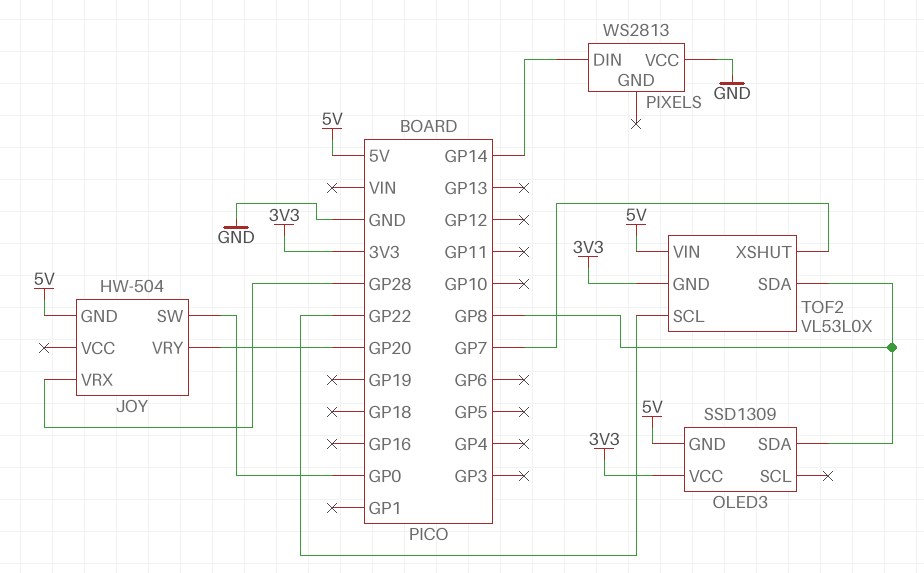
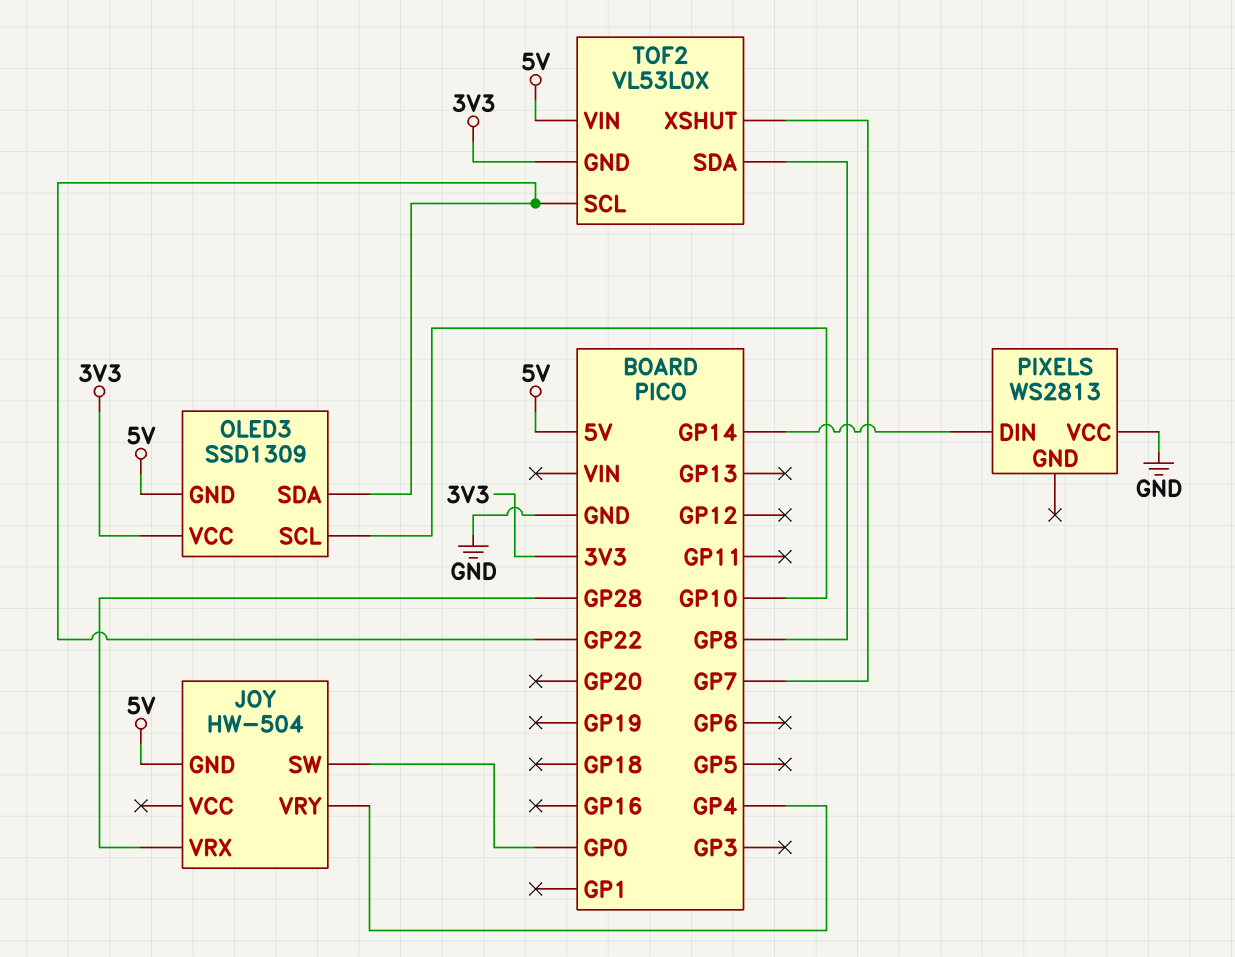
JOY pin VRY: GP20 -> GP4
OLED3 pin SCL: none -> GP10
OLED3 pin SDA: GP8 -> GP22

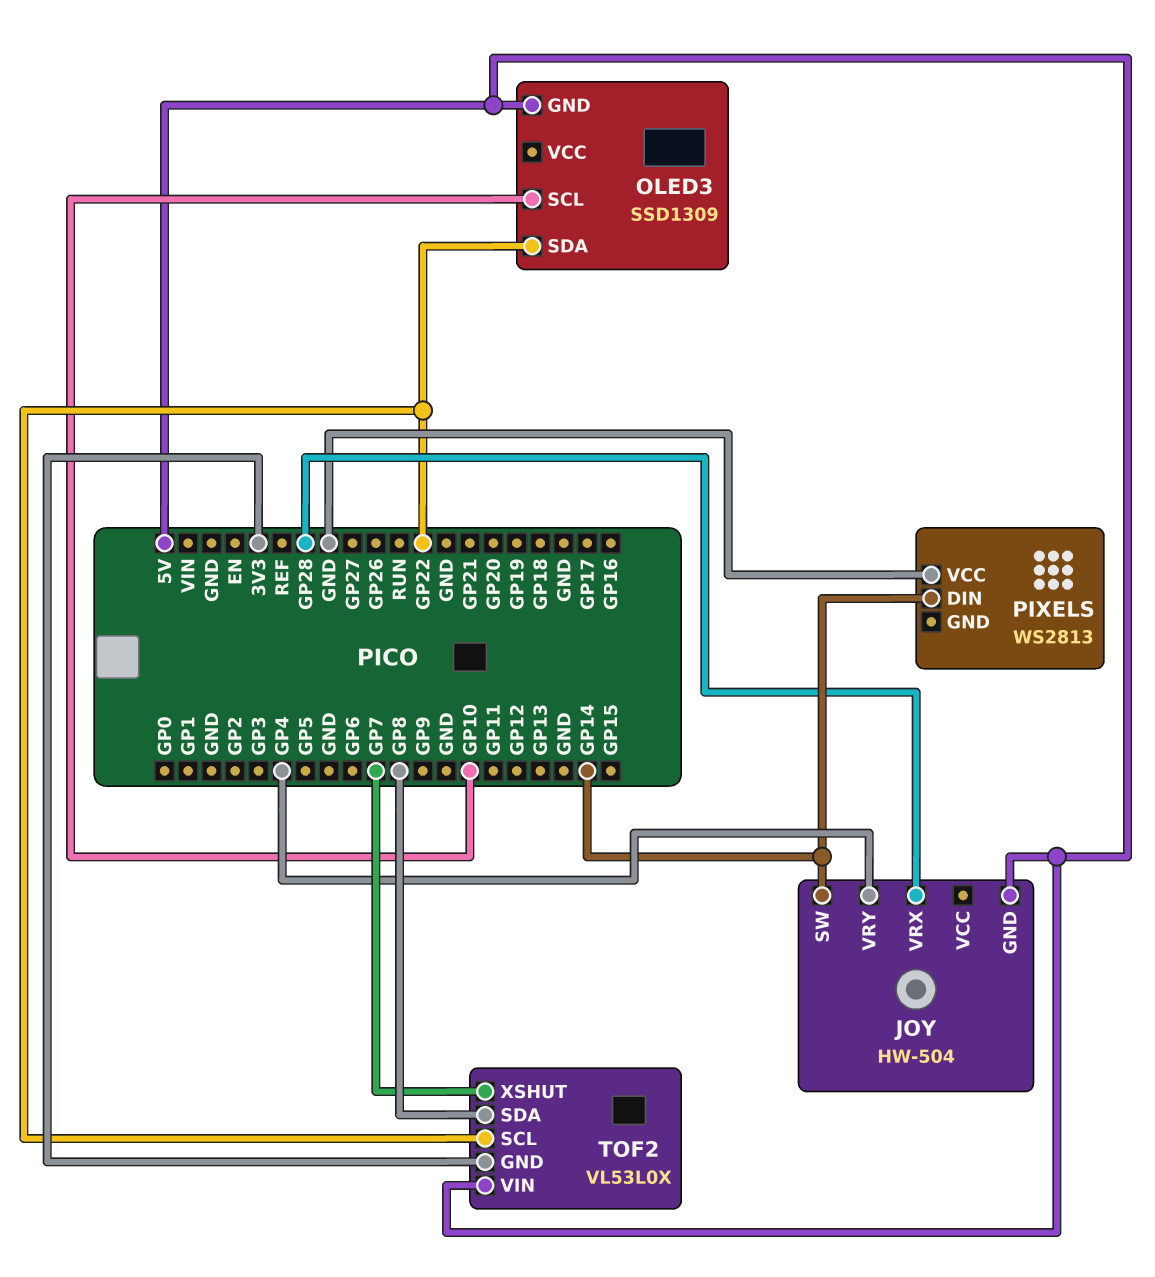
JOY pin SW: GP0 -> GP14
OLED3 pin VCC: 3V3 -> none

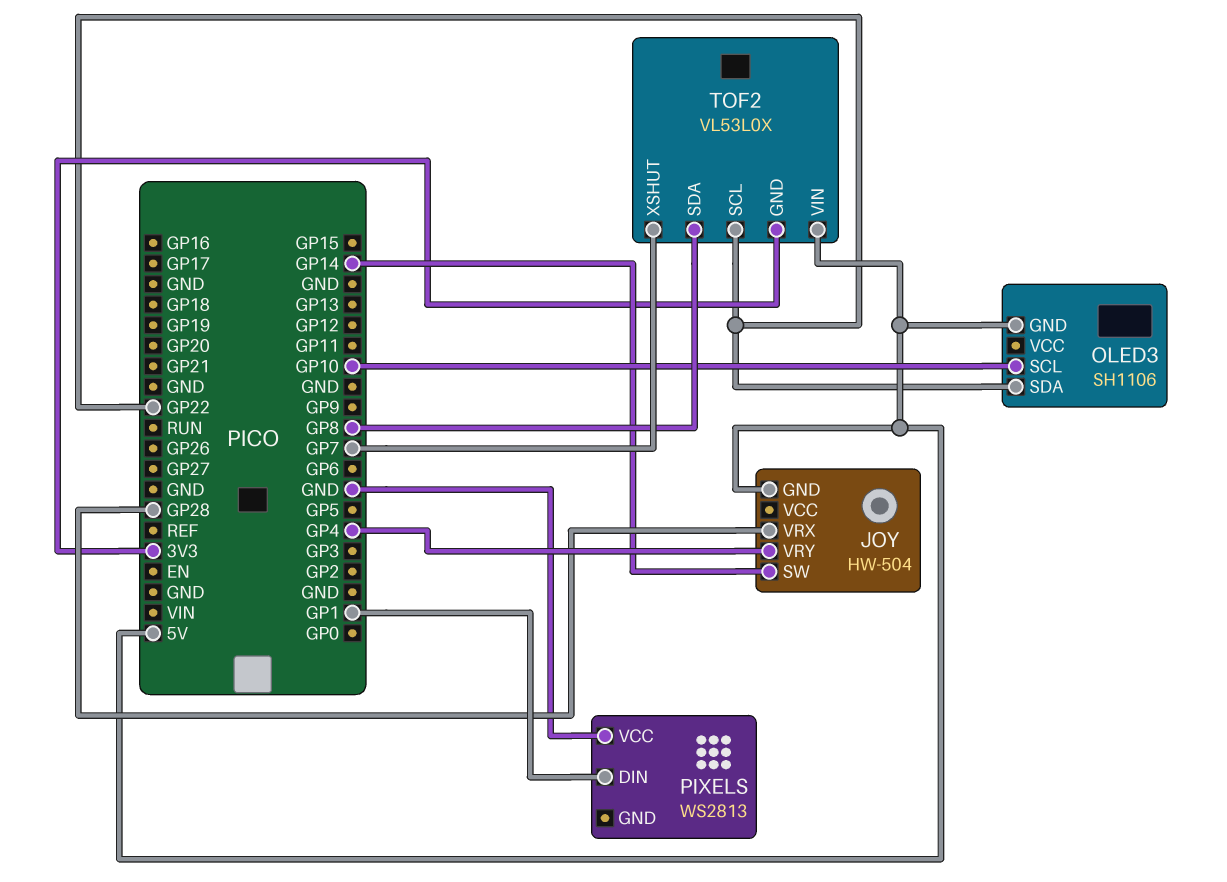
OLED3: SSD1309 -> SH1106
PIXELS pin DIN: GP14 -> GP1

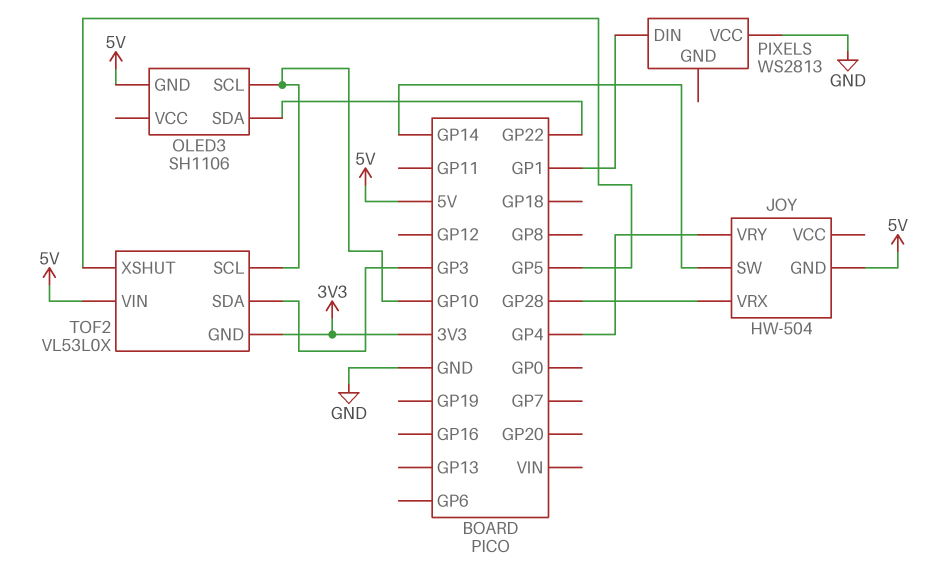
TOF2 pin SCL: GP22 -> GP10
TOF2 pin SDA: GP8 -> GP3
TOF2 pin XSHUT: GP7 -> GP5

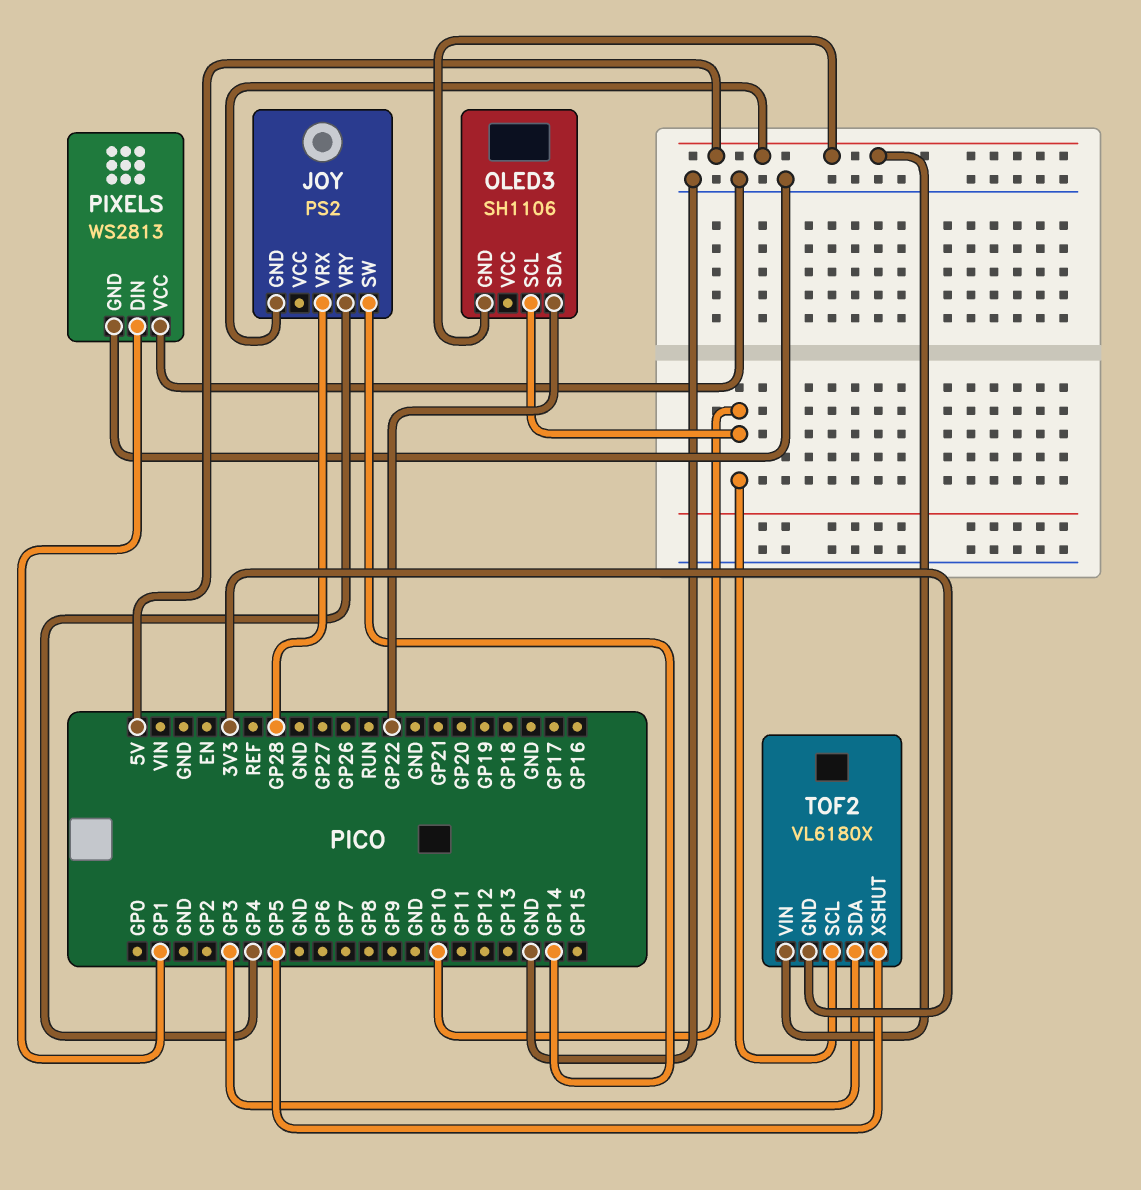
JOY: HW-504 -> PS2
PIXELS pin GND: none -> GND
TOF2: VL53L0X -> VL6180X

